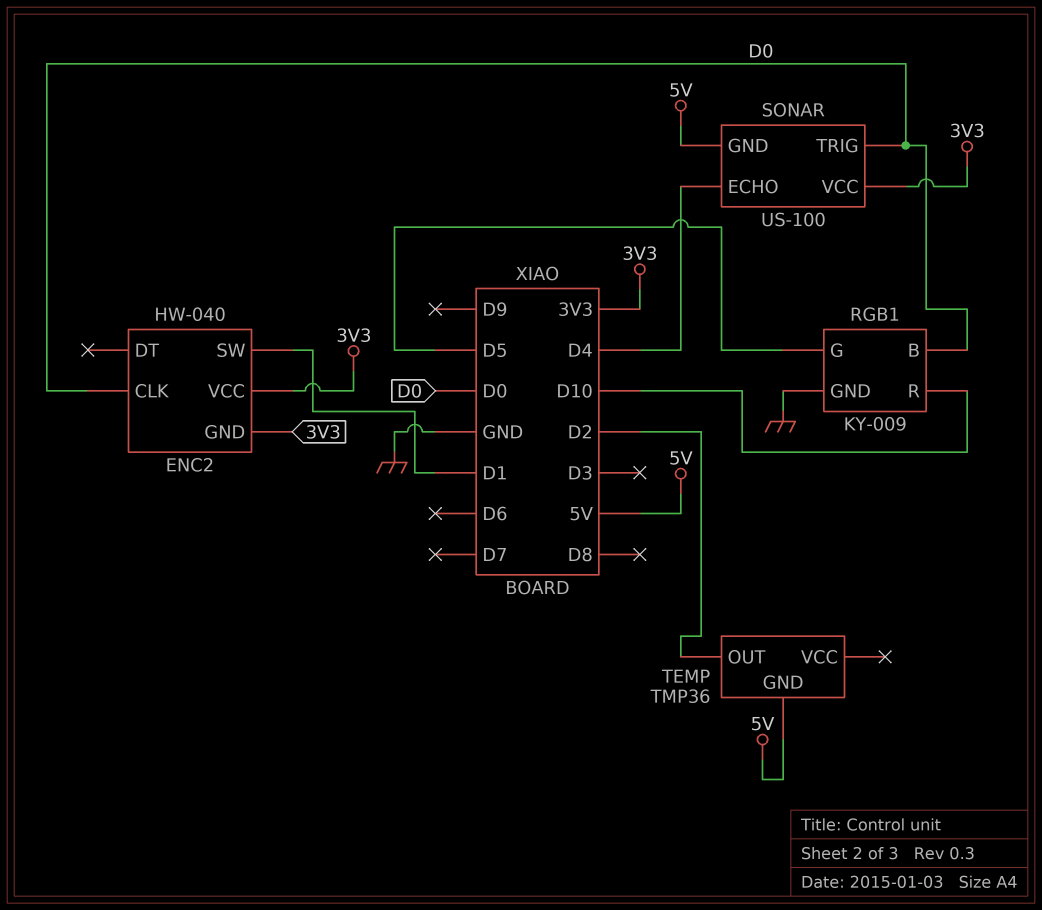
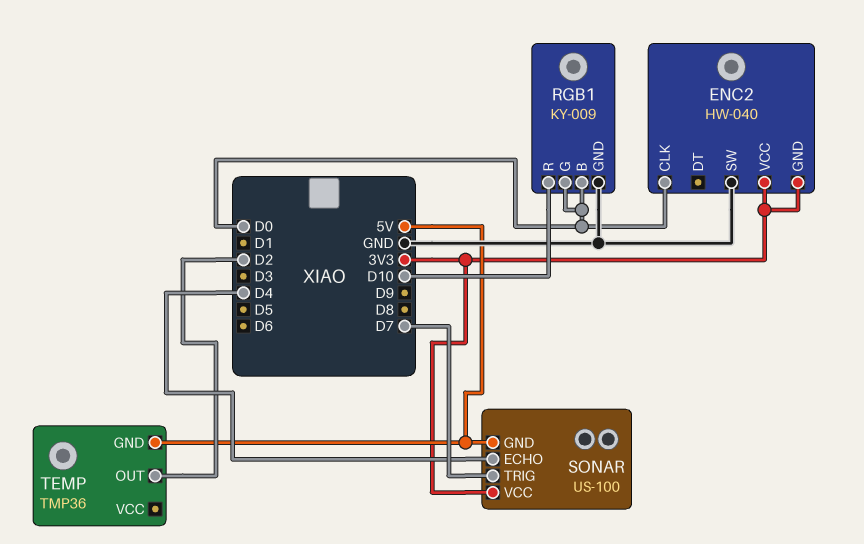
ENC2 pin SW: D1 -> GND
RGB1 pin G: D5 -> D0
SONAR pin TRIG: D0 -> D7

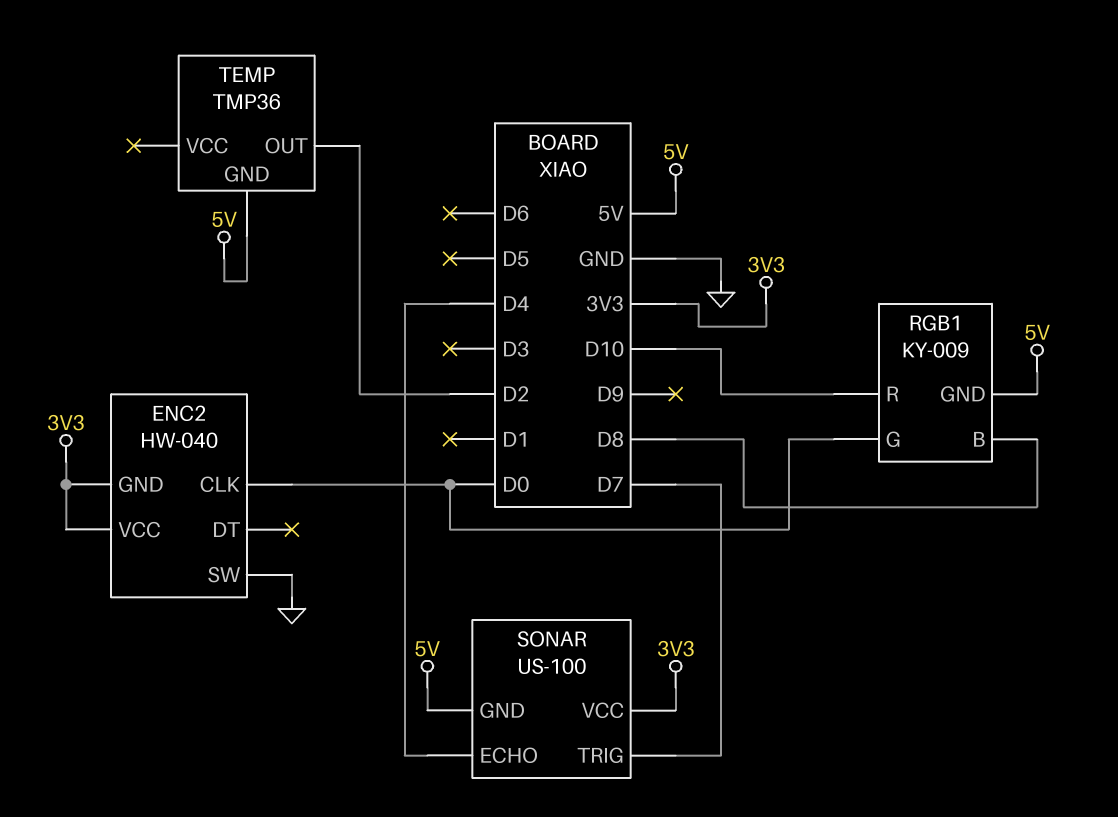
RGB1 pin B: D0 -> D8
RGB1 pin GND: GND -> 5V

